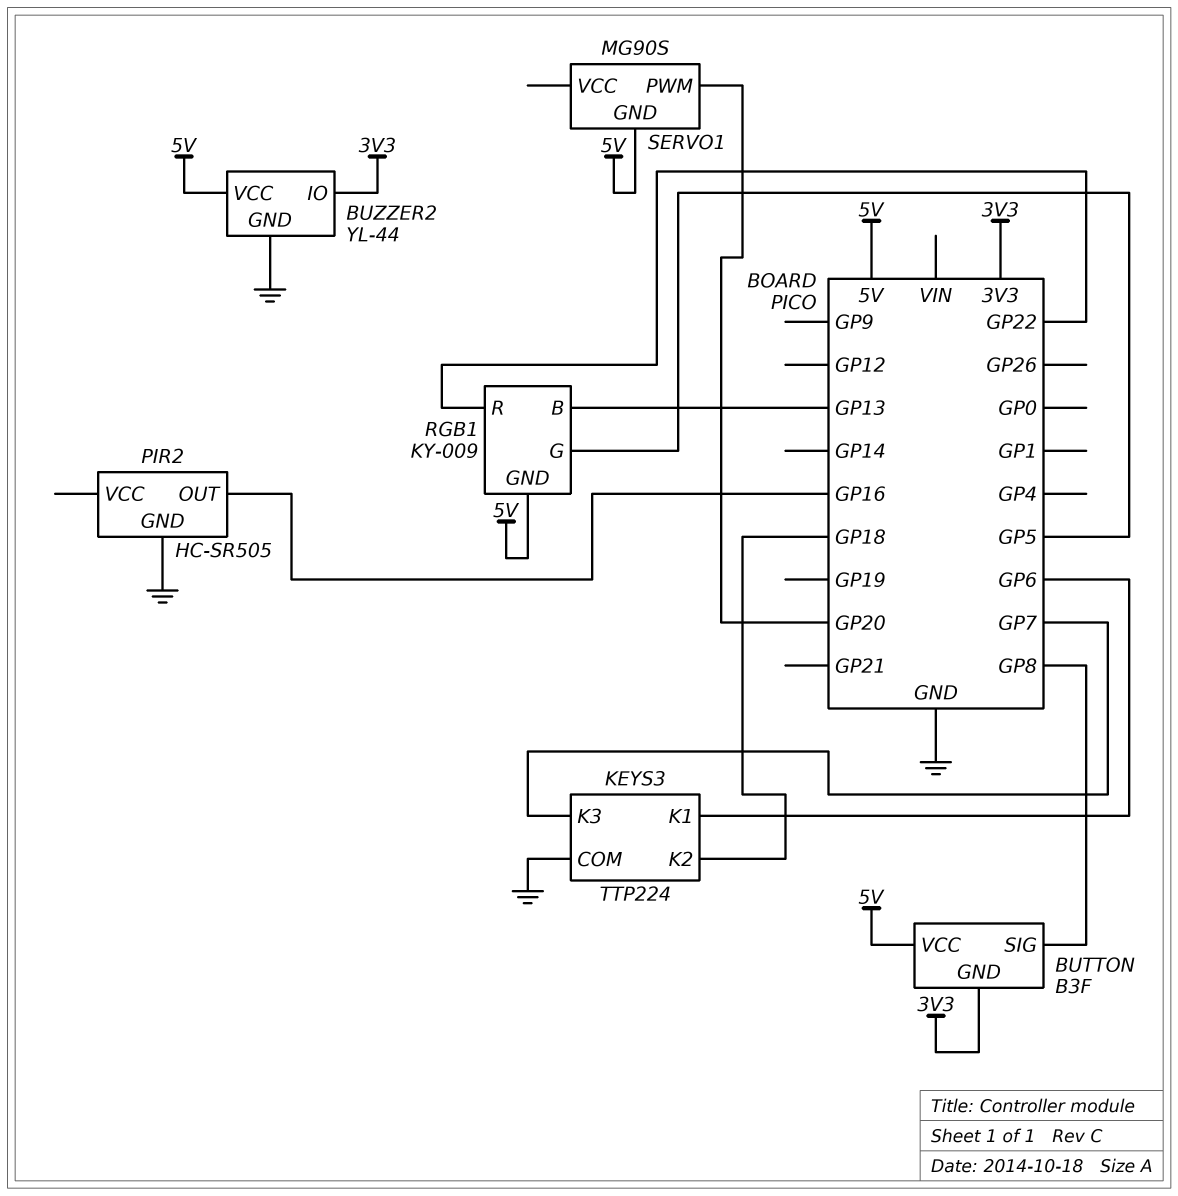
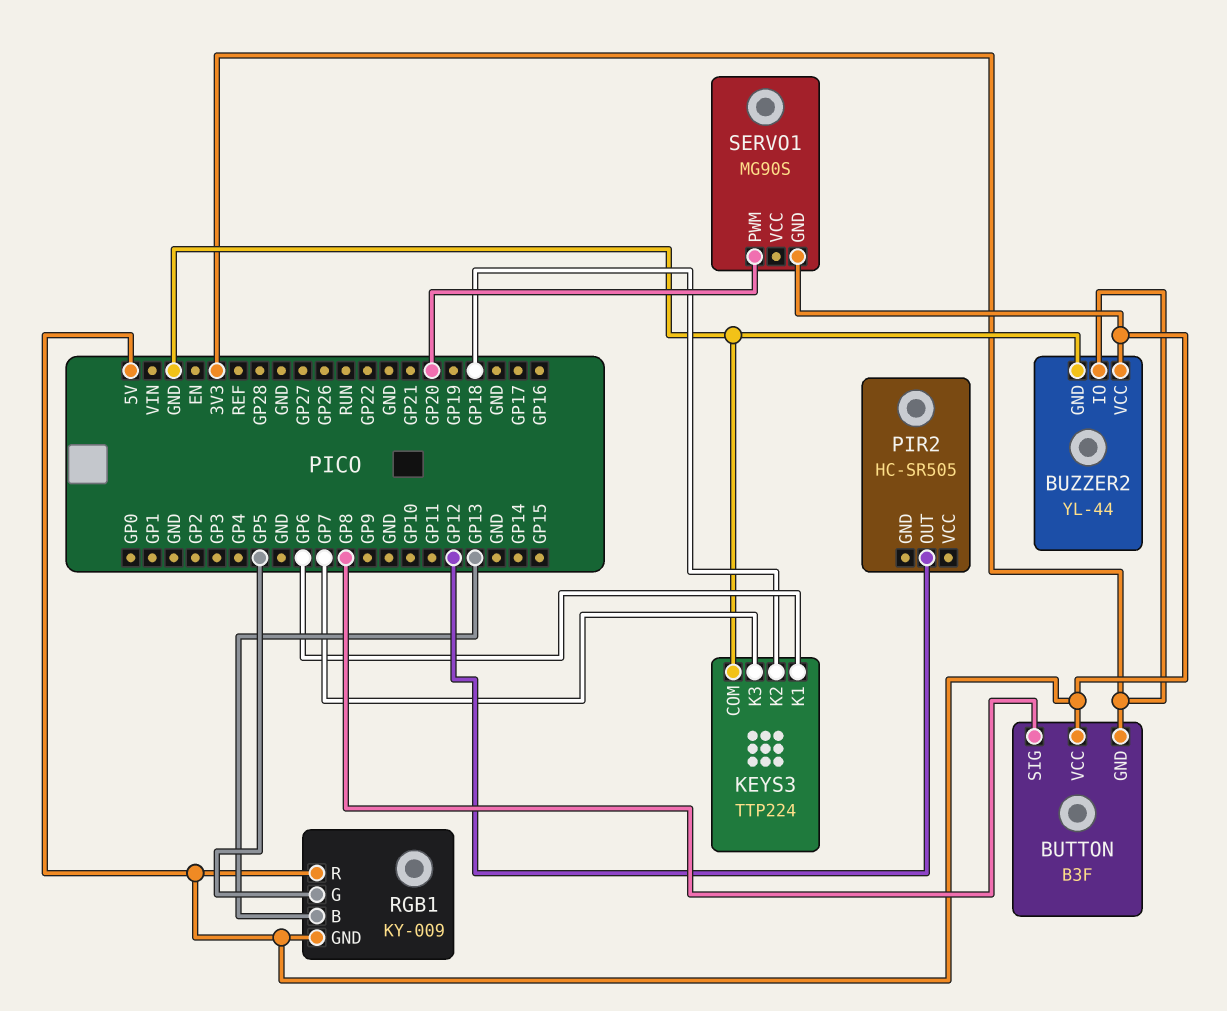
PIR2 pin GND: GND -> none
PIR2 pin OUT: GP16 -> GP12
RGB1 pin R: GP22 -> 5V

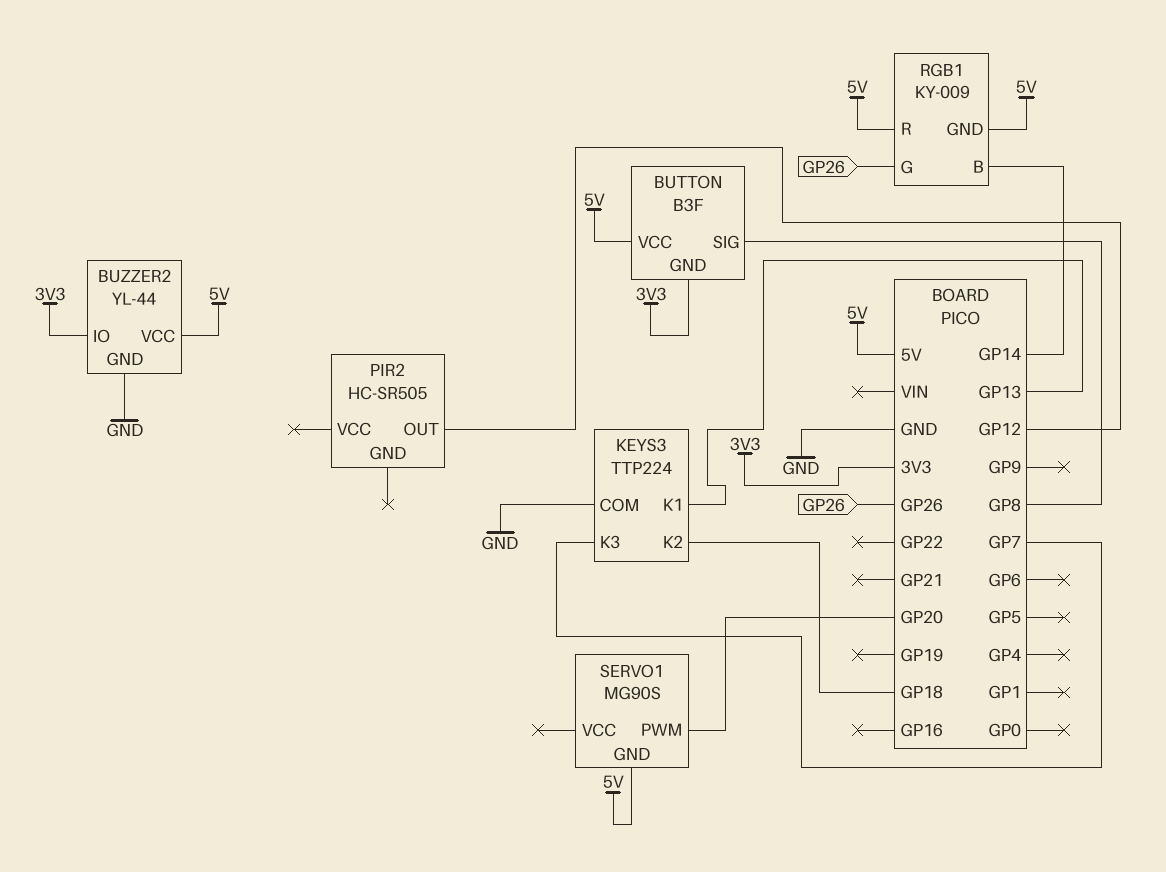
KEYS3 pin K1: GP6 -> GP13
RGB1 pin B: GP13 -> GP14
RGB1 pin G: GP5 -> GP26

